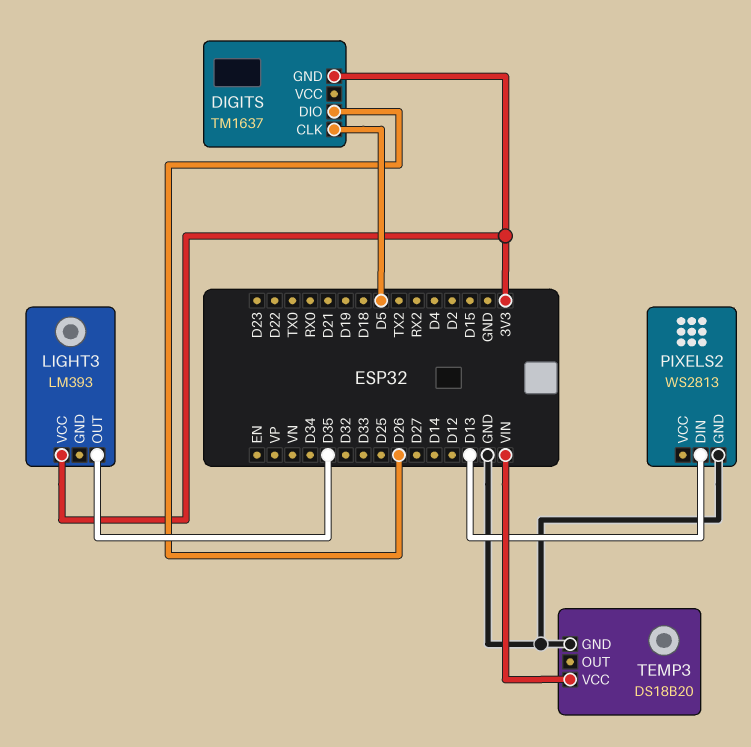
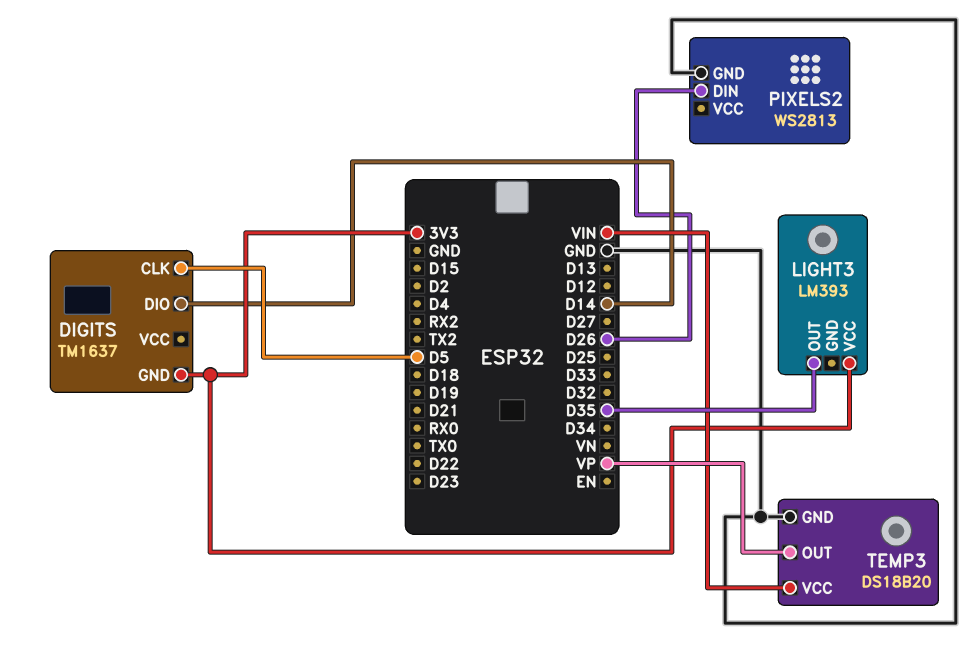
DIGITS pin DIO: D26 -> D14
PIXELS2 pin DIN: D13 -> D26
TEMP3 pin OUT: none -> VP

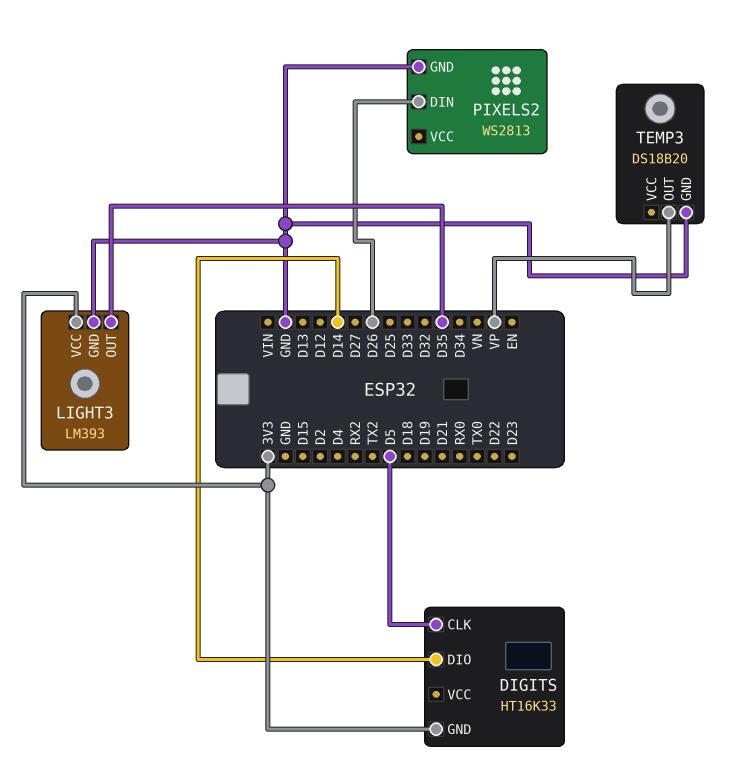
DIGITS: TM1637 -> HT16K33
LIGHT3 pin GND: none -> GND
TEMP3 pin VCC: VIN -> none

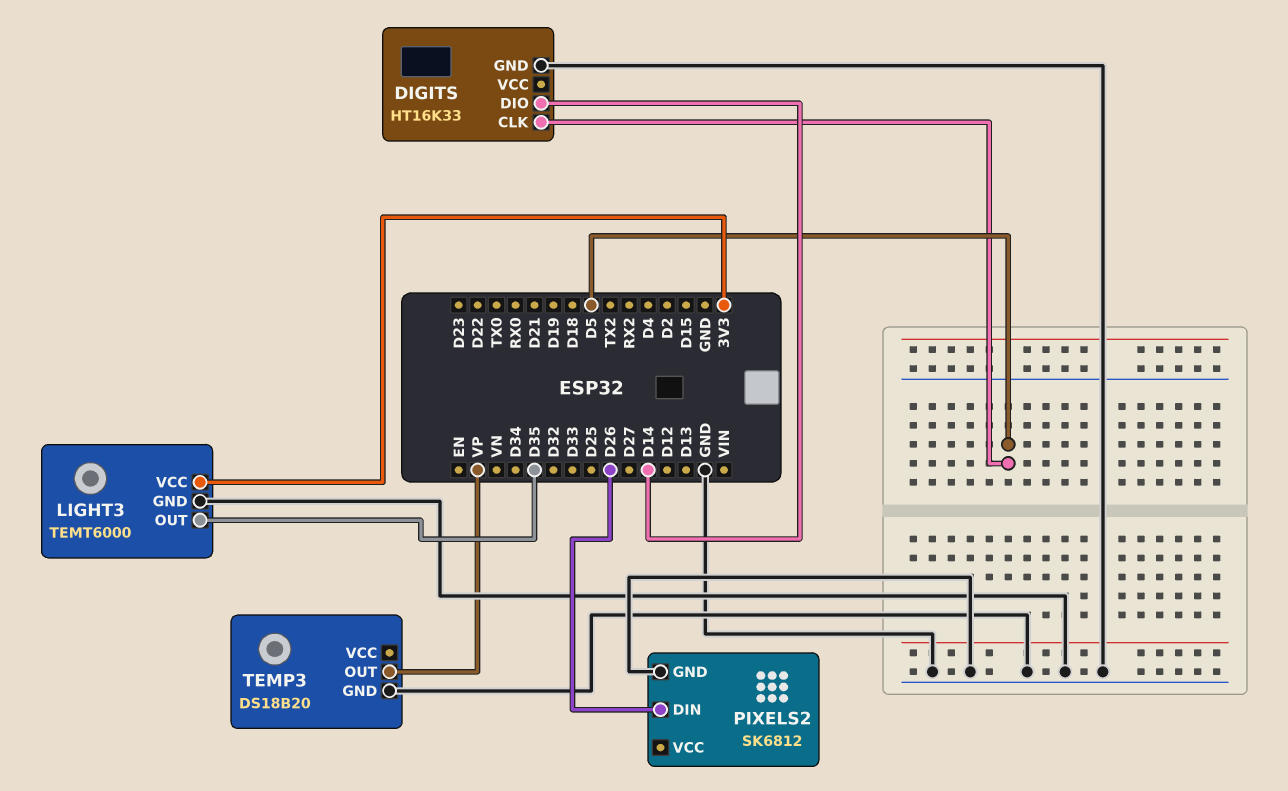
DIGITS pin GND: 3V3 -> GND
LIGHT3: LM393 -> TEMT6000
PIXELS2: WS2813 -> SK6812

